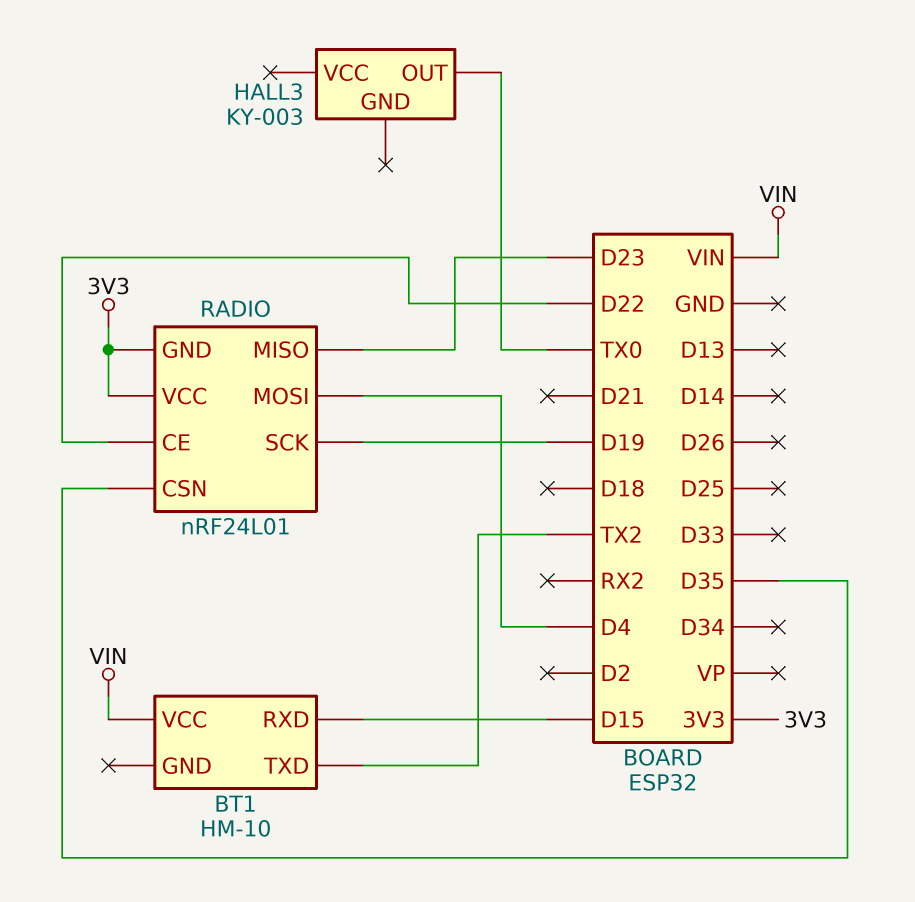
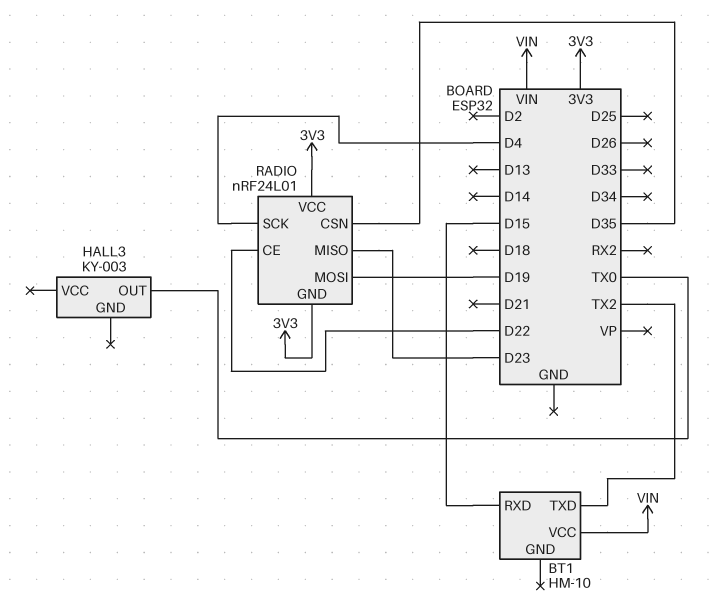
RADIO pin MOSI: D4 -> D19
RADIO pin SCK: D19 -> D4

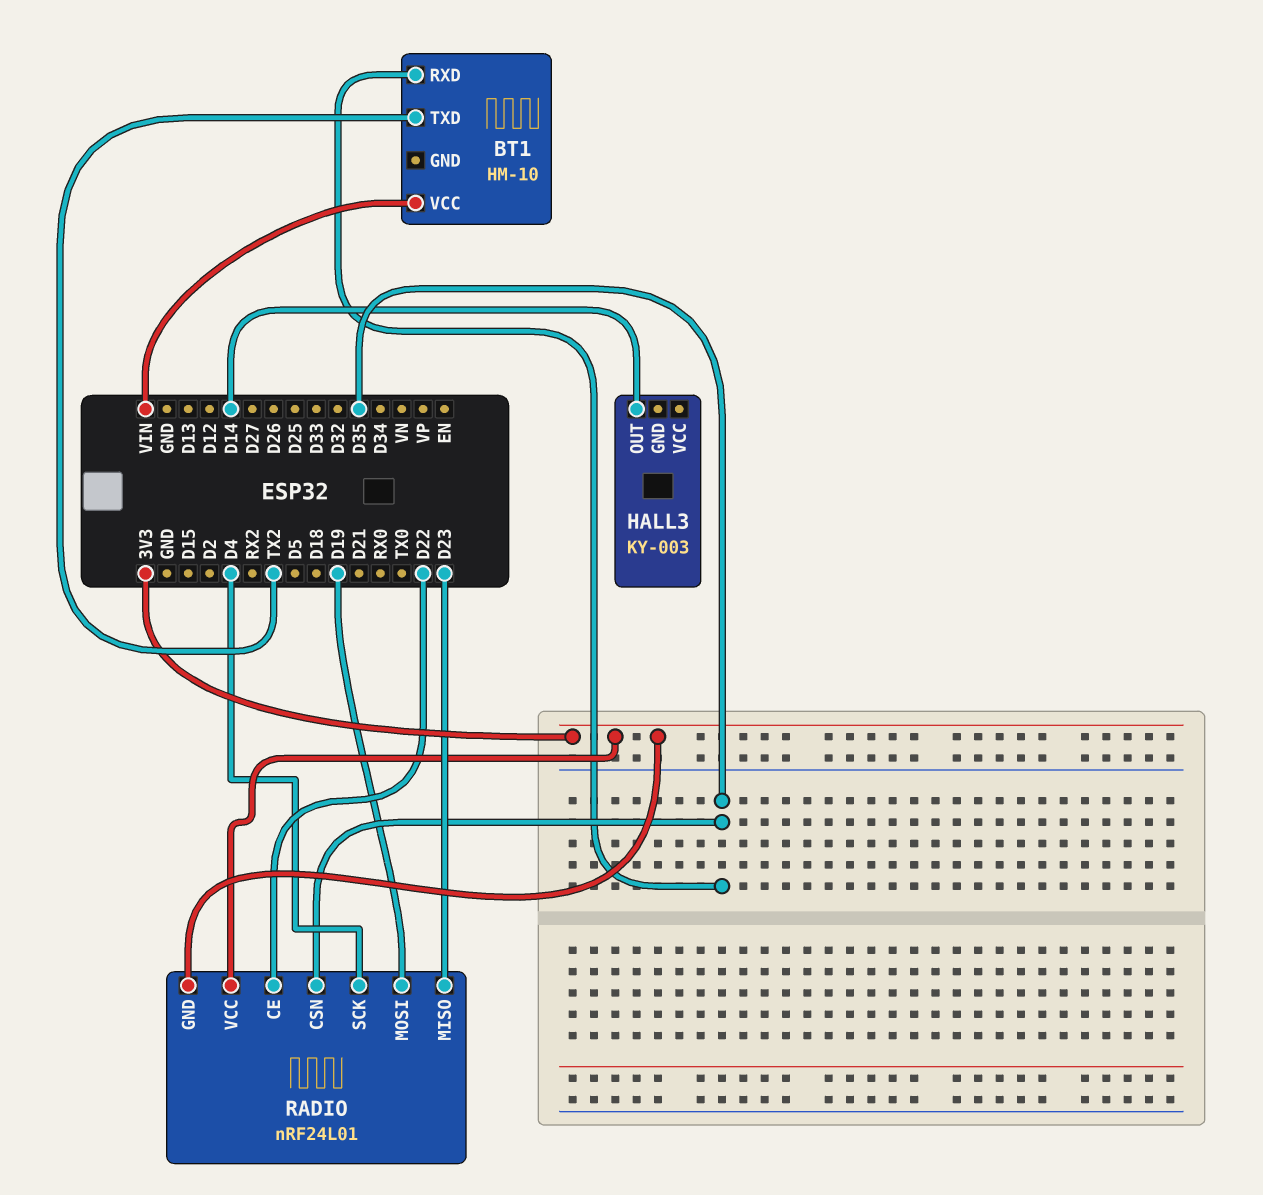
BT1 pin RXD: D15 -> D35
HALL3 pin OUT: TX0 -> D14

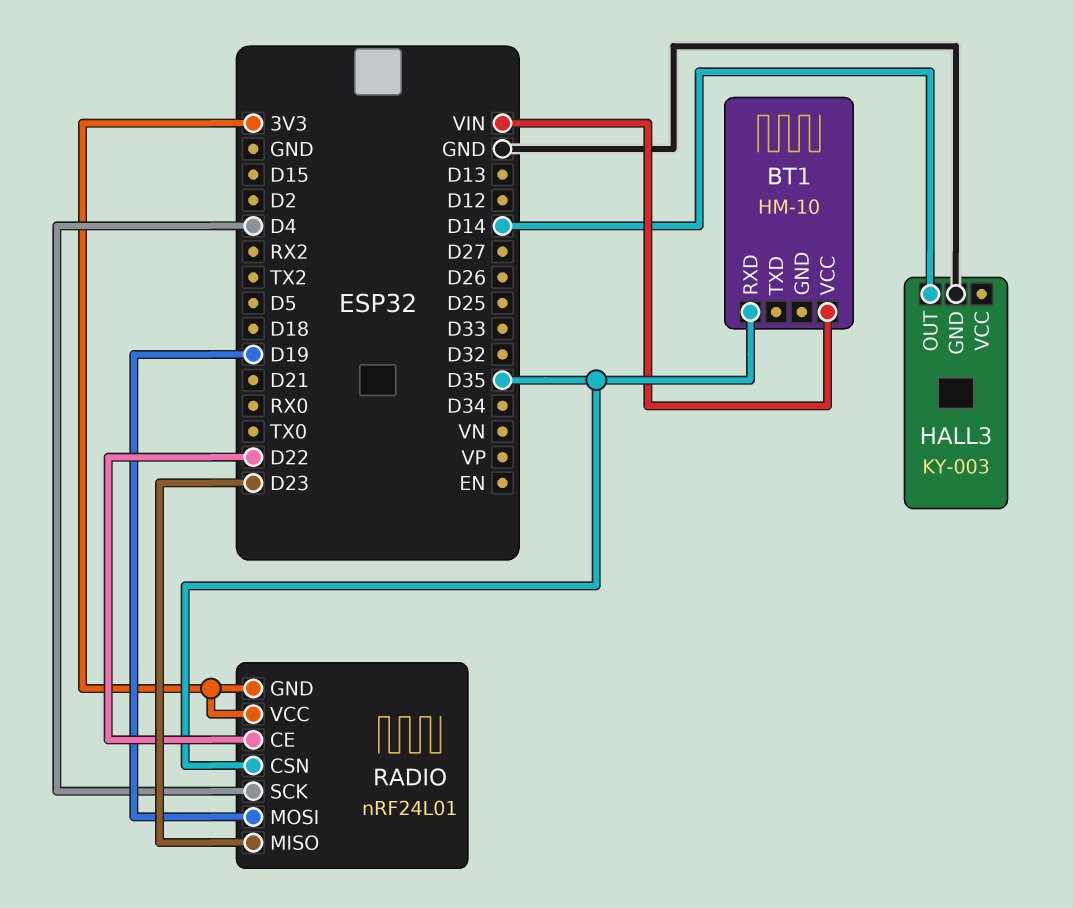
BT1 pin TXD: TX2 -> none
HALL3 pin GND: none -> GND

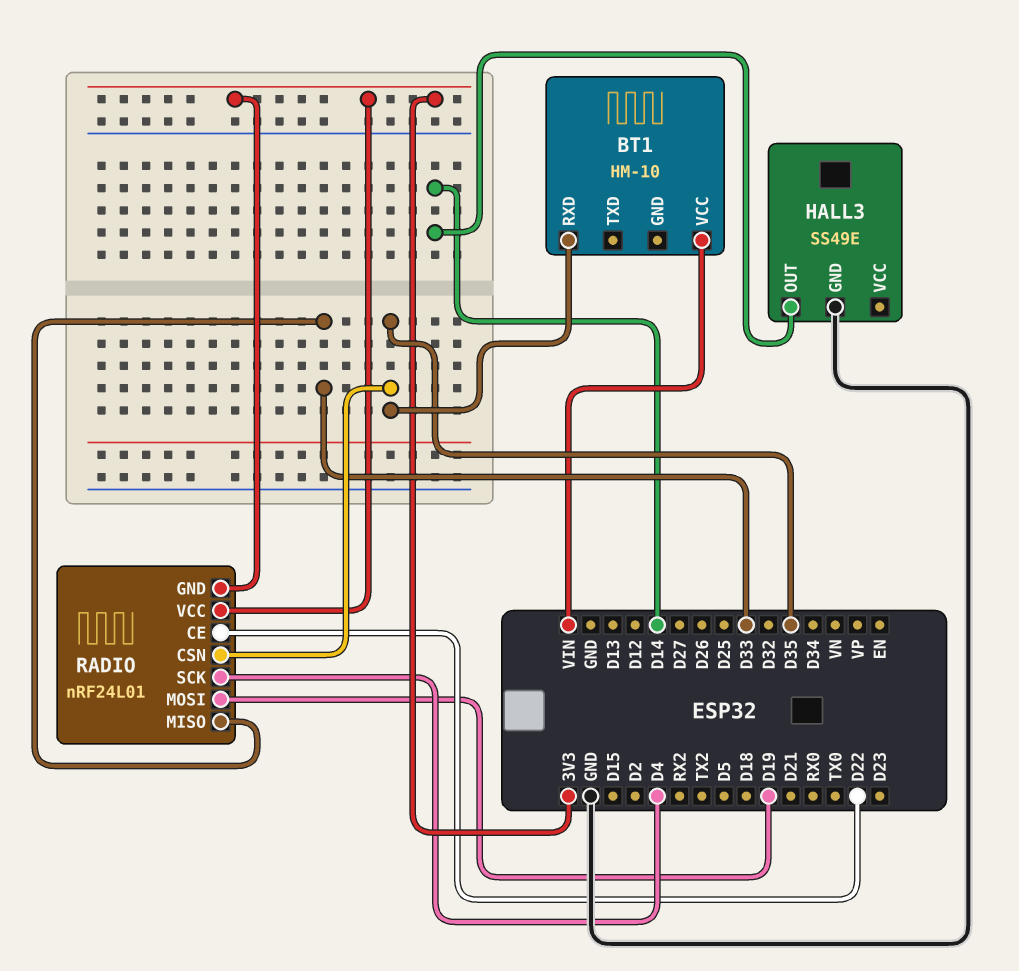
HALL3: KY-003 -> SS49E
RADIO pin MISO: D23 -> D33

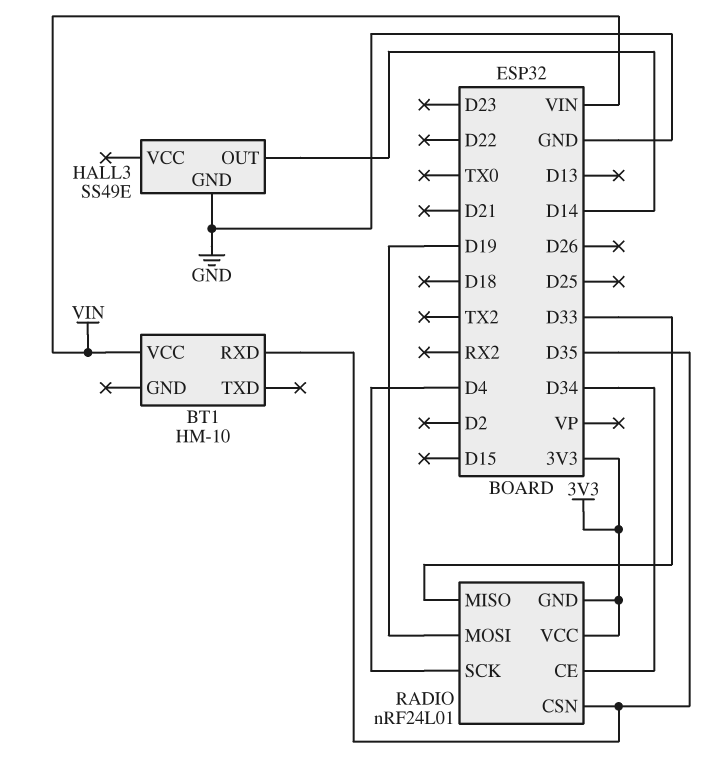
RADIO pin CE: D22 -> D34

